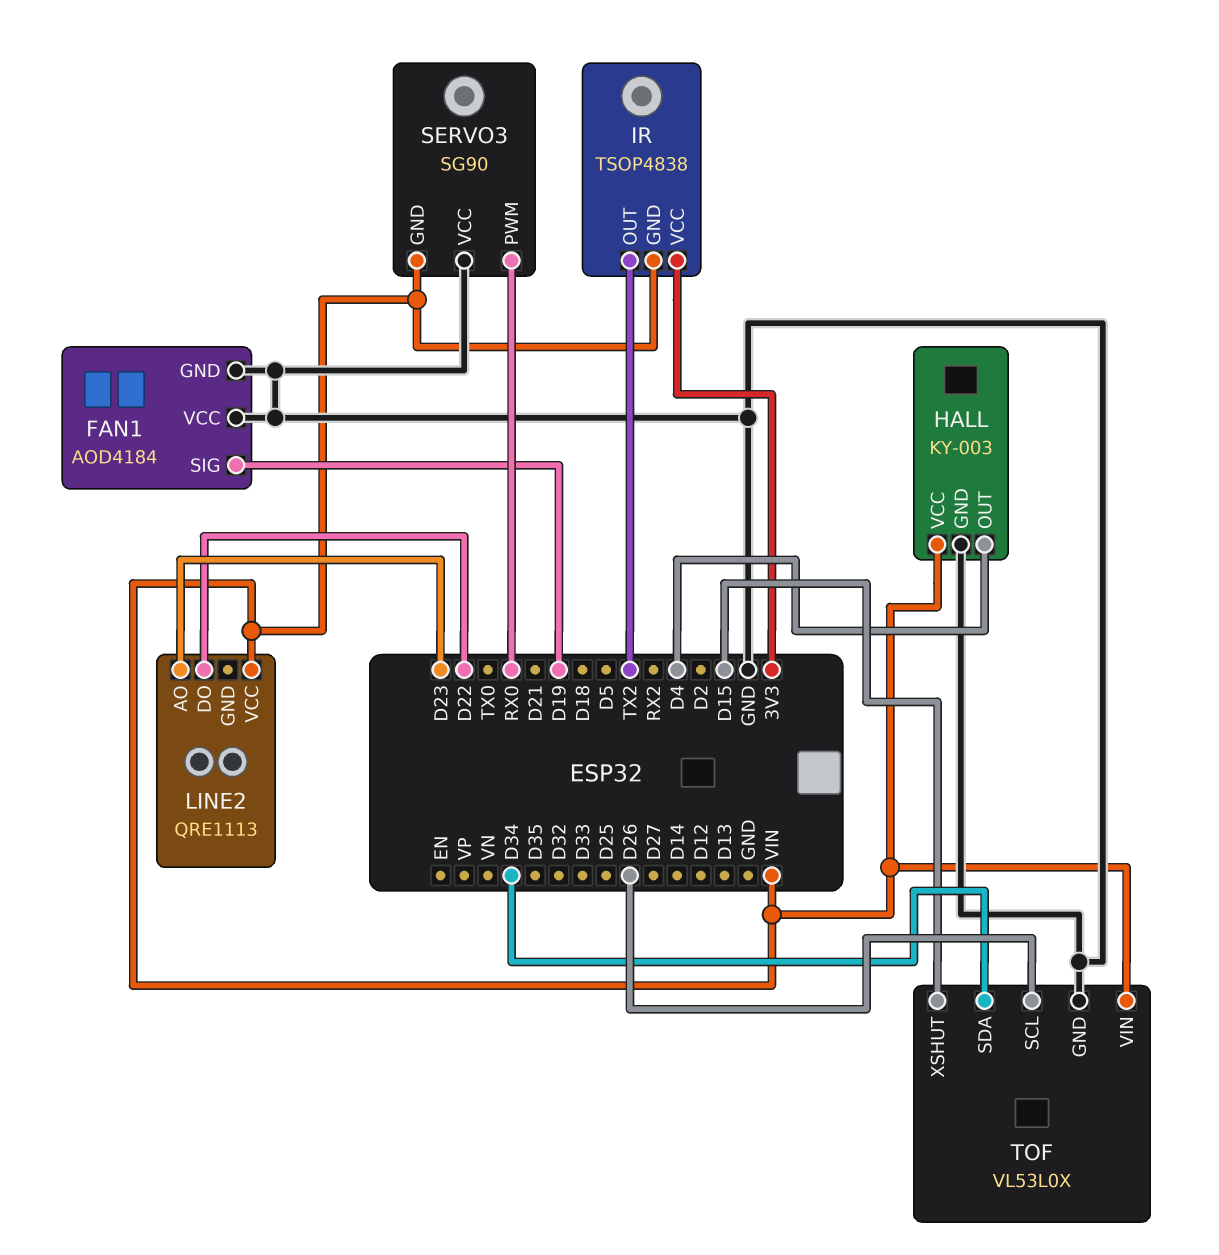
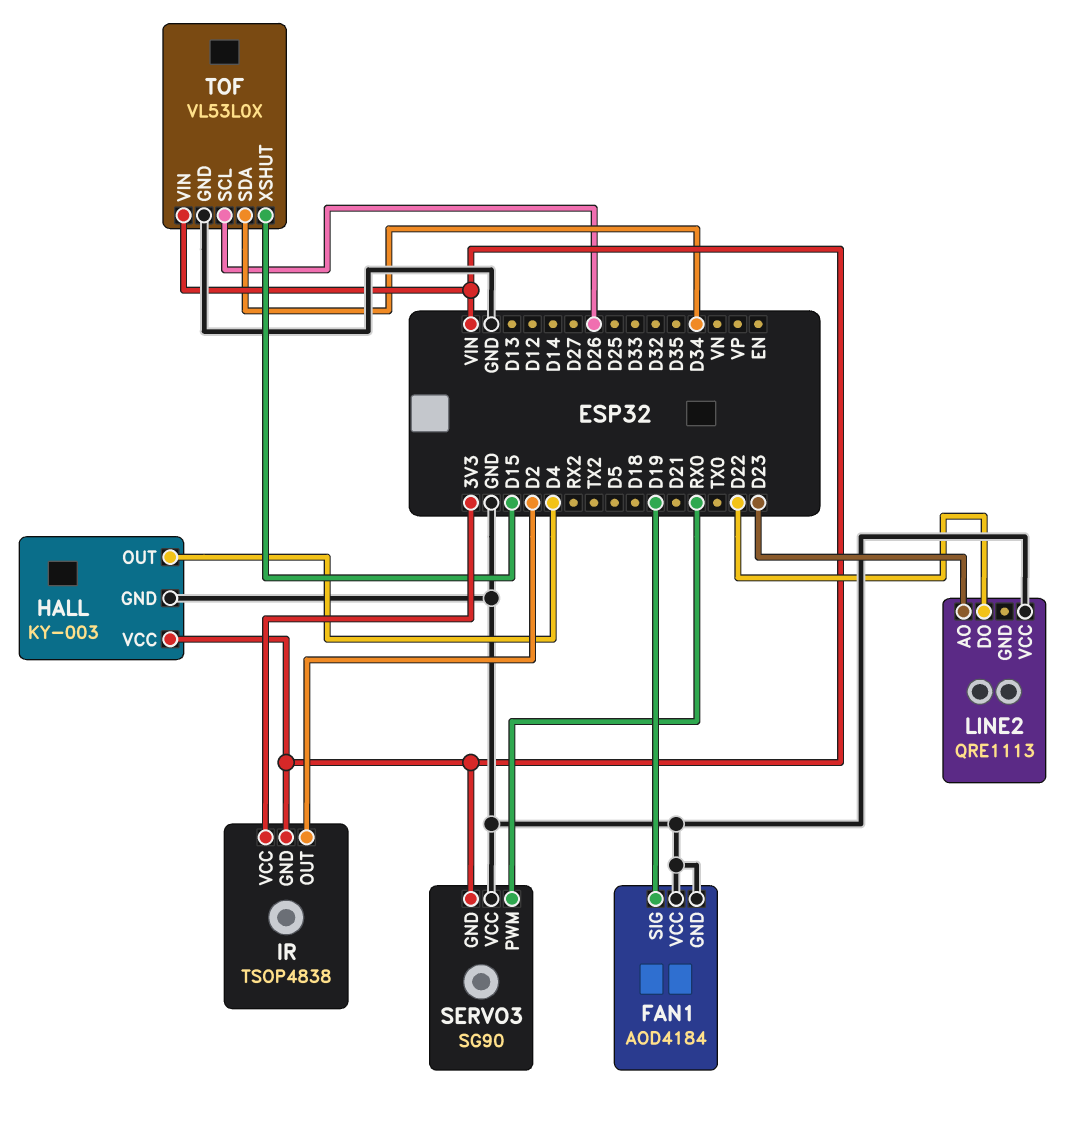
IR pin OUT: TX2 -> D2
LINE2 pin VCC: VIN -> GND

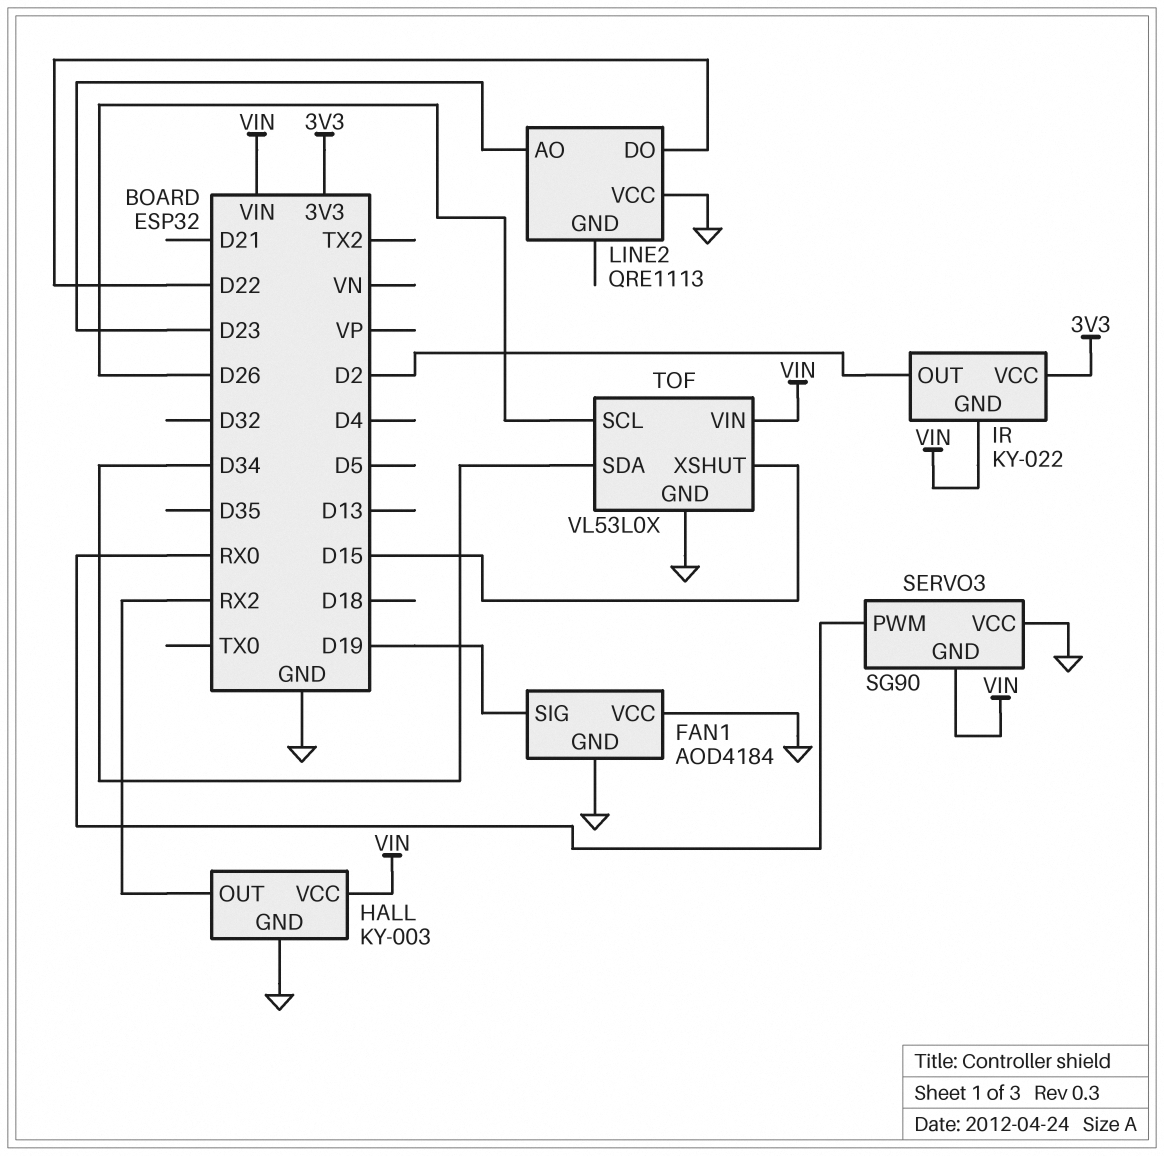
HALL pin OUT: D4 -> RX2
IR: TSOP4838 -> KY-022

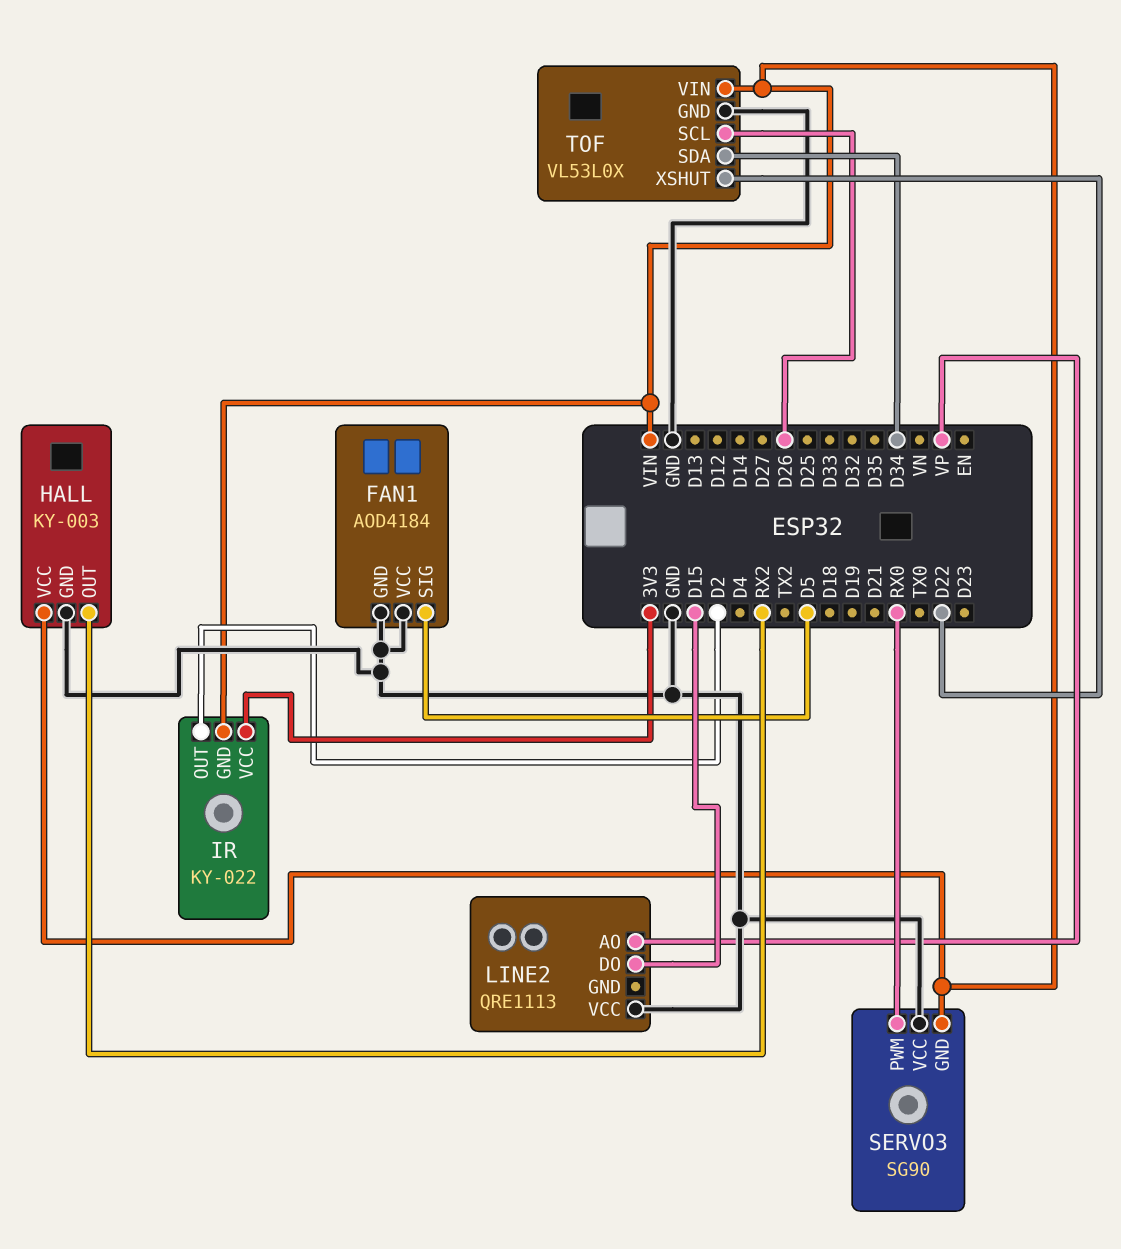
FAN1 pin SIG: D19 -> D5
LINE2 pin AO: D23 -> VP
LINE2 pin DO: D22 -> D15
TOF pin XSHUT: D15 -> D22

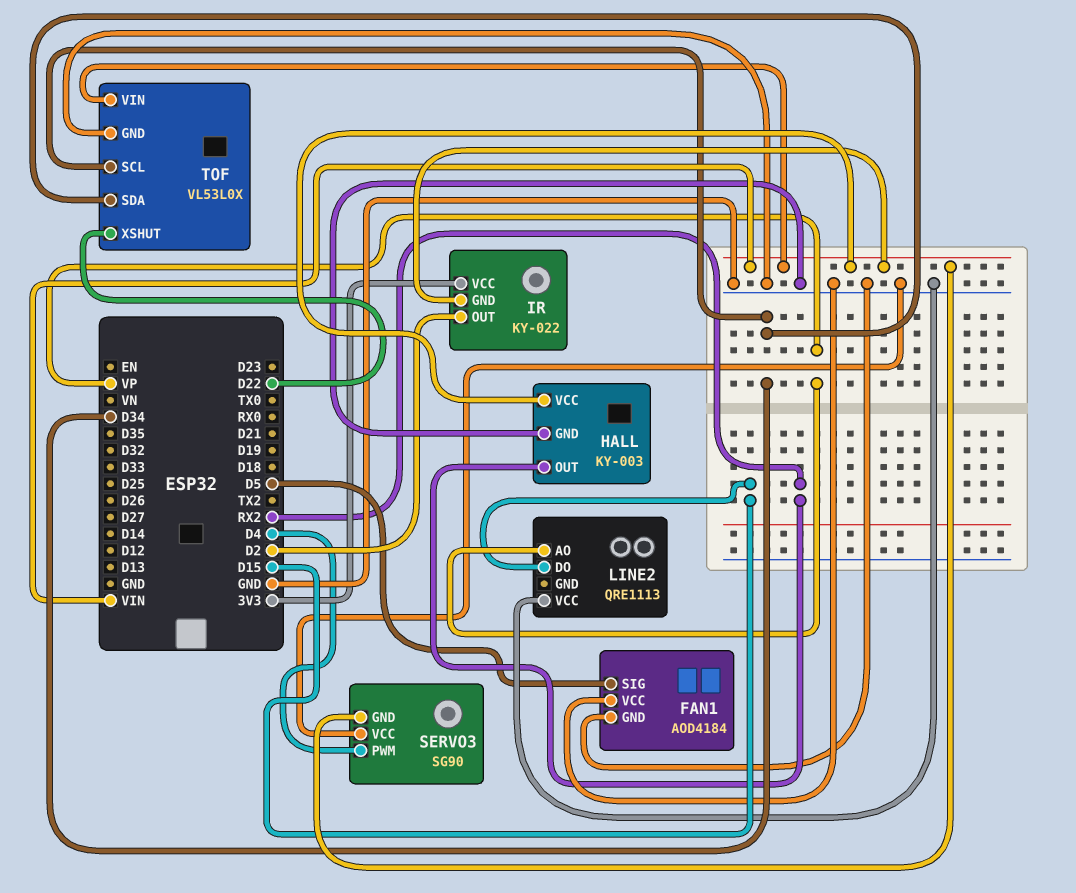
SERVO3 pin PWM: RX0 -> D4
TOF pin SCL: D26 -> D34

